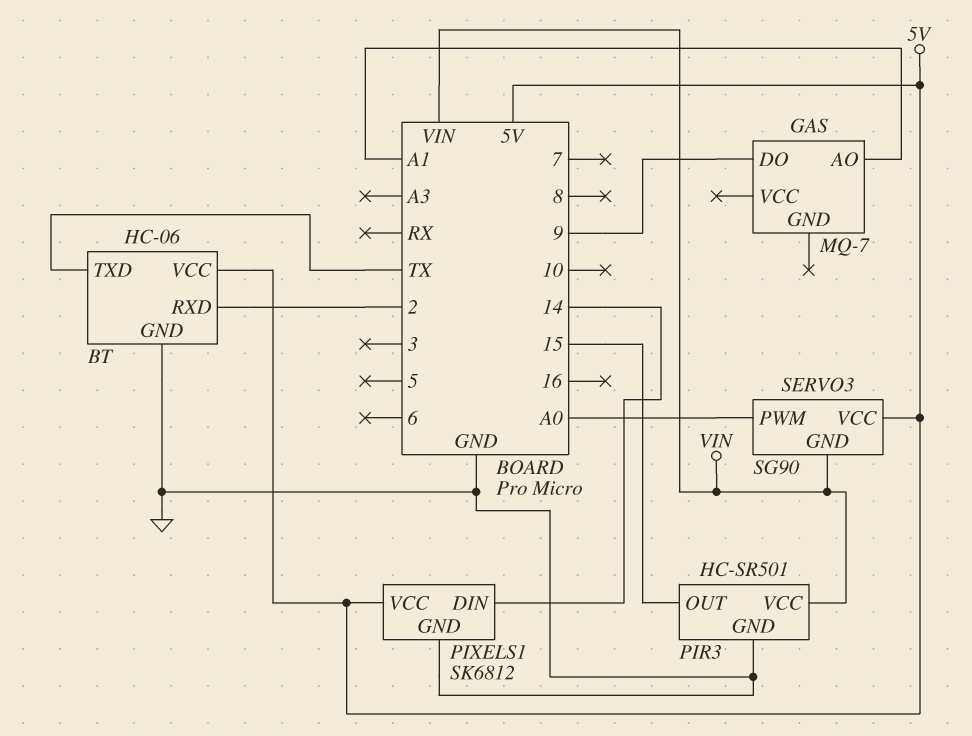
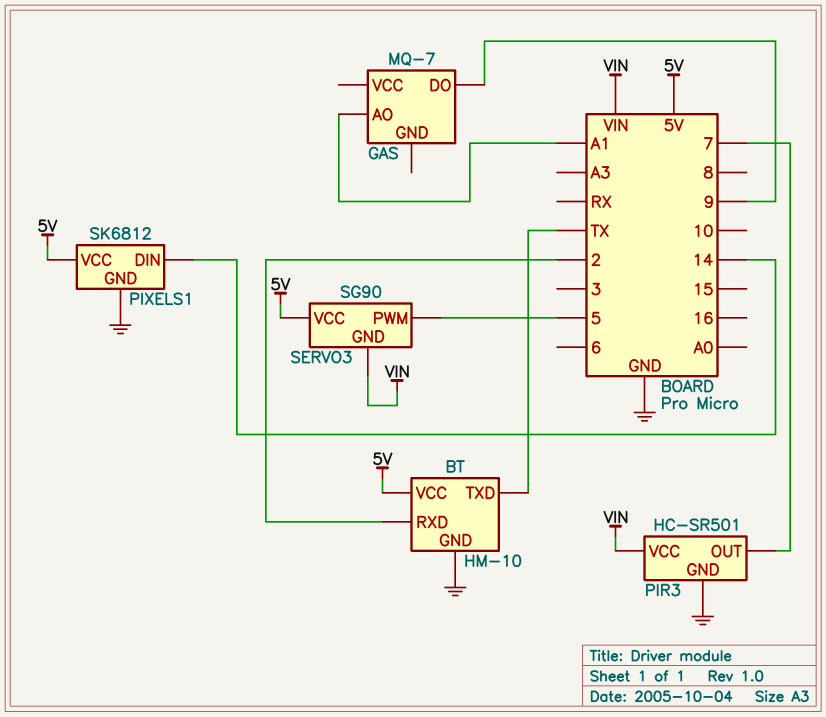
BT: HC-06 -> HM-10
PIR3 pin OUT: 15 -> 7
SERVO3 pin PWM: A0 -> 5

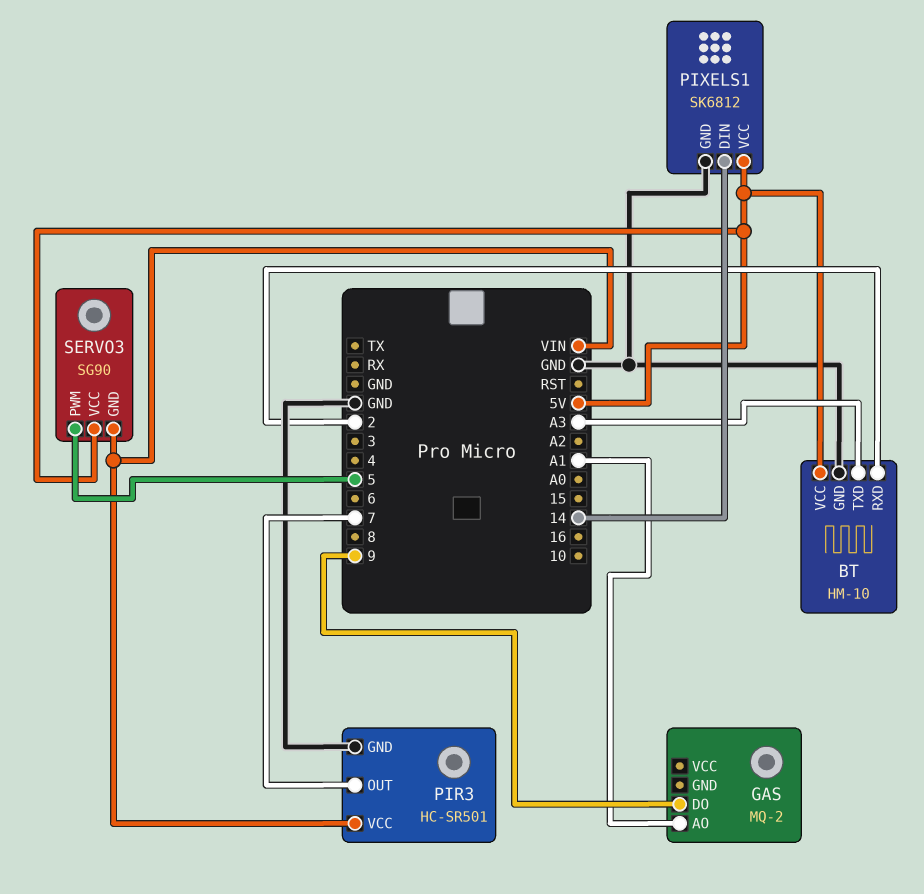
BT pin TXD: TX -> A3
GAS: MQ-7 -> MQ-2

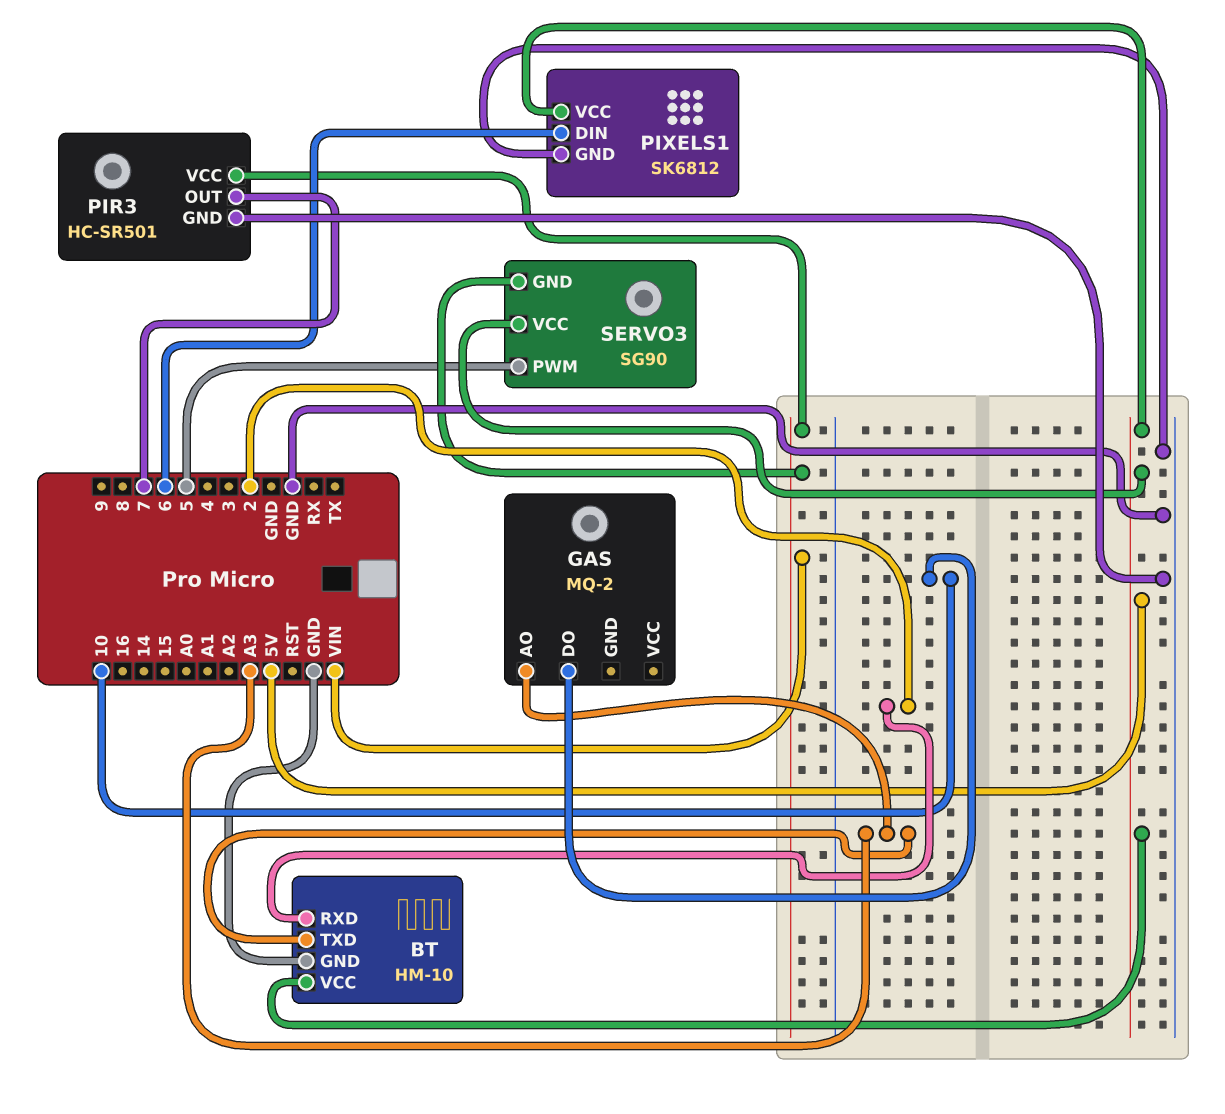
GAS pin AO: A1 -> A3
GAS pin DO: 9 -> 10
PIXELS1 pin DIN: 14 -> 6

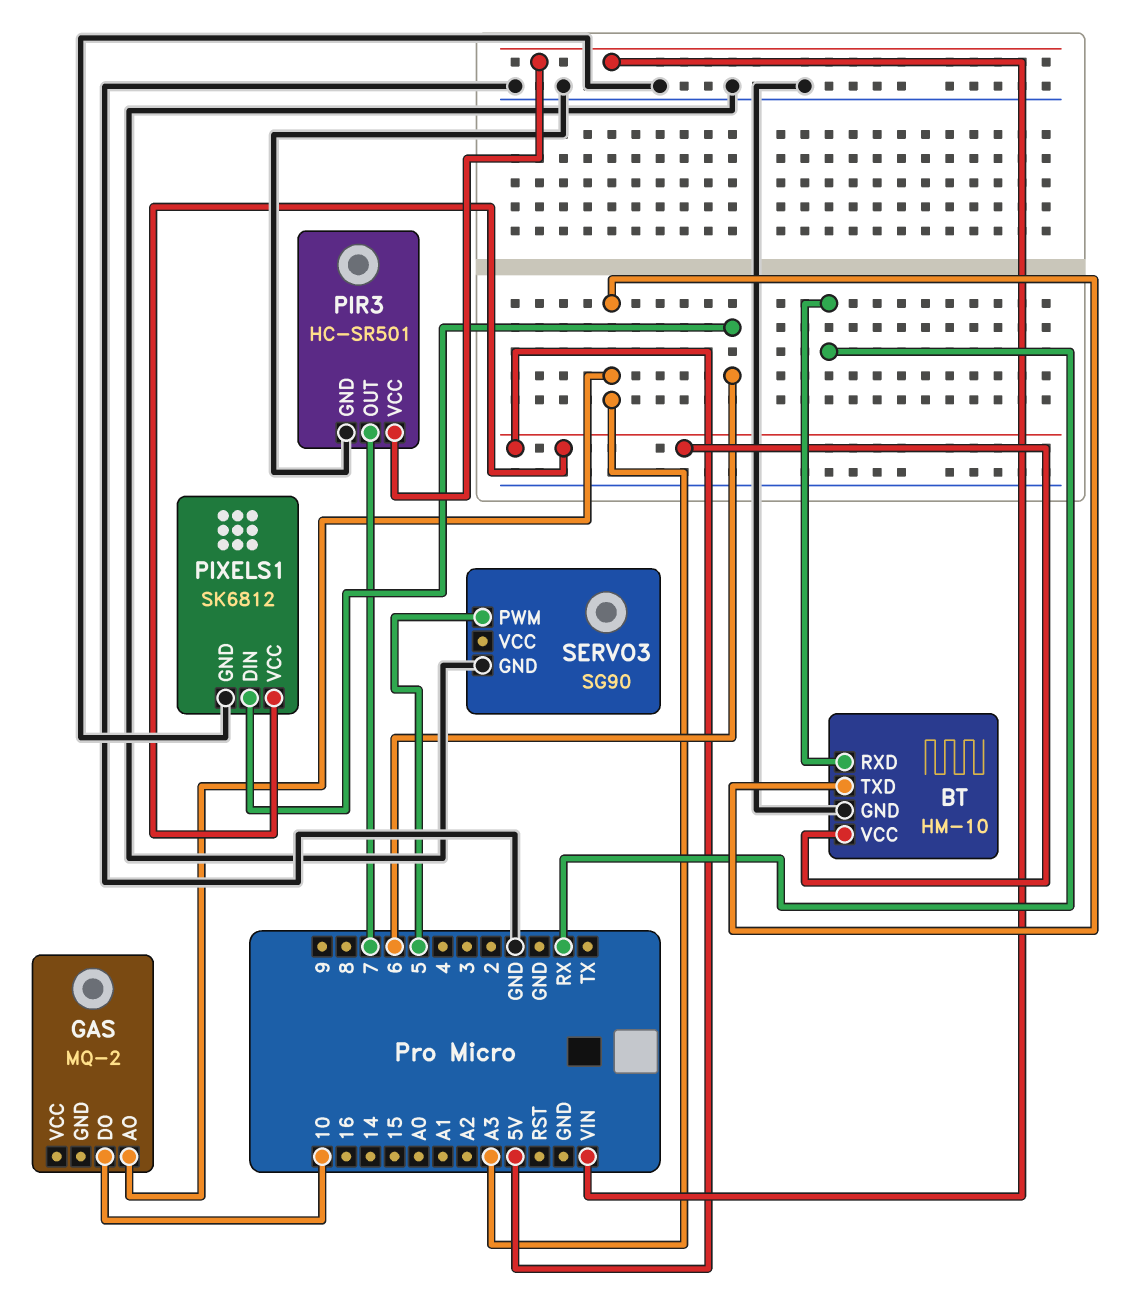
BT pin RXD: 2 -> RX
SERVO3 pin GND: VIN -> GND
SERVO3 pin VCC: 5V -> none

